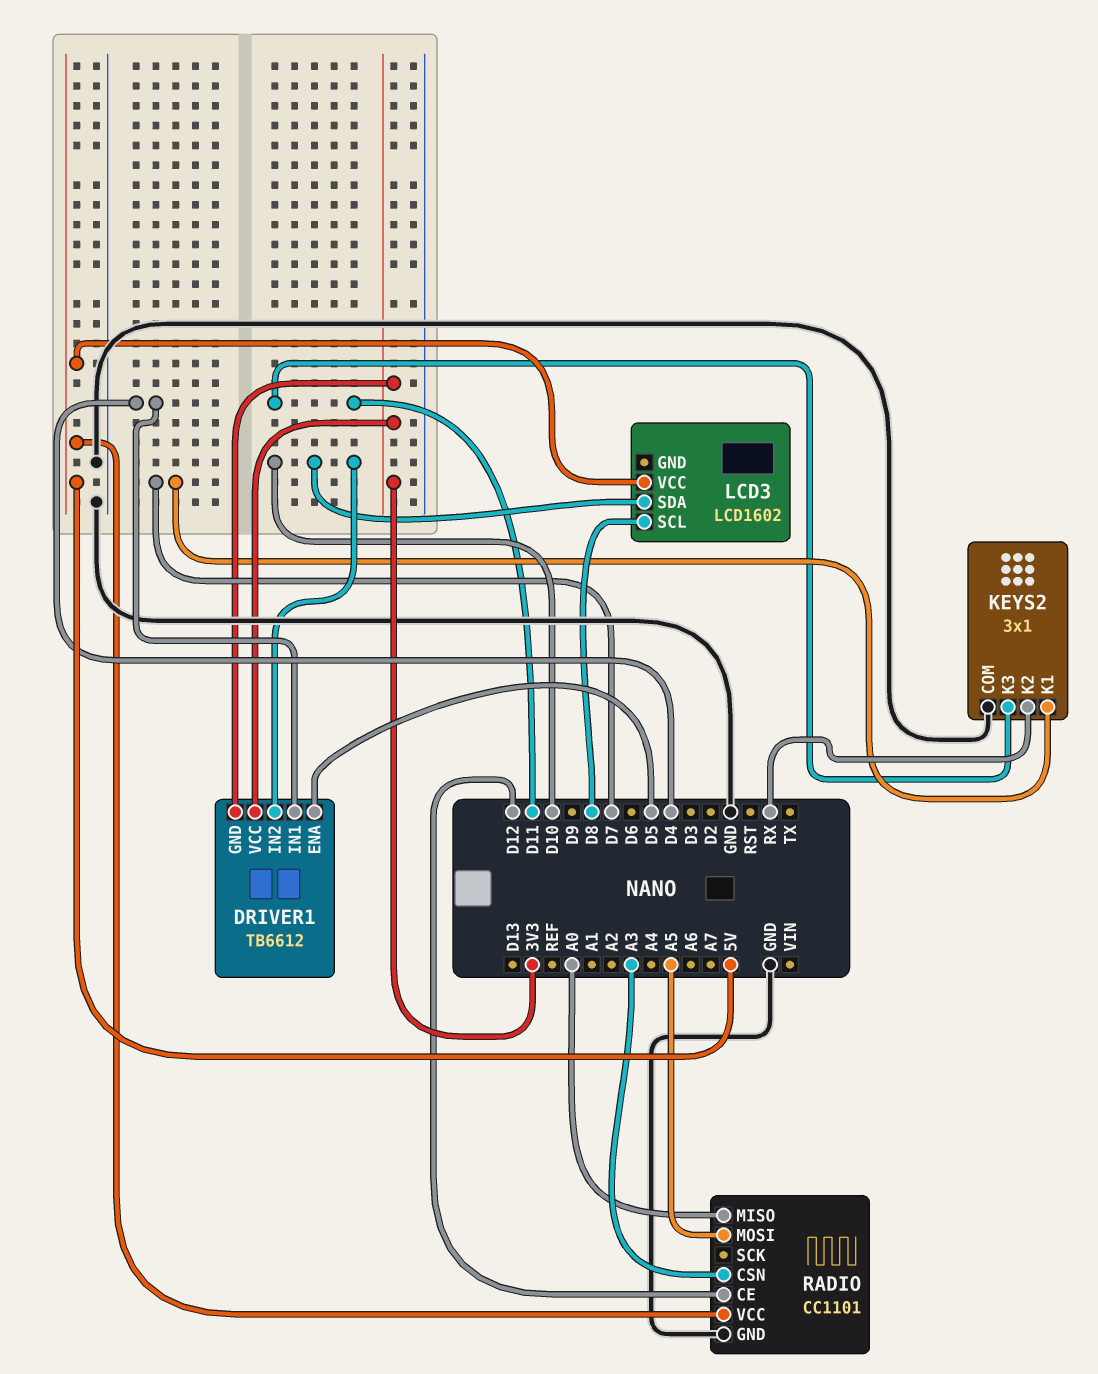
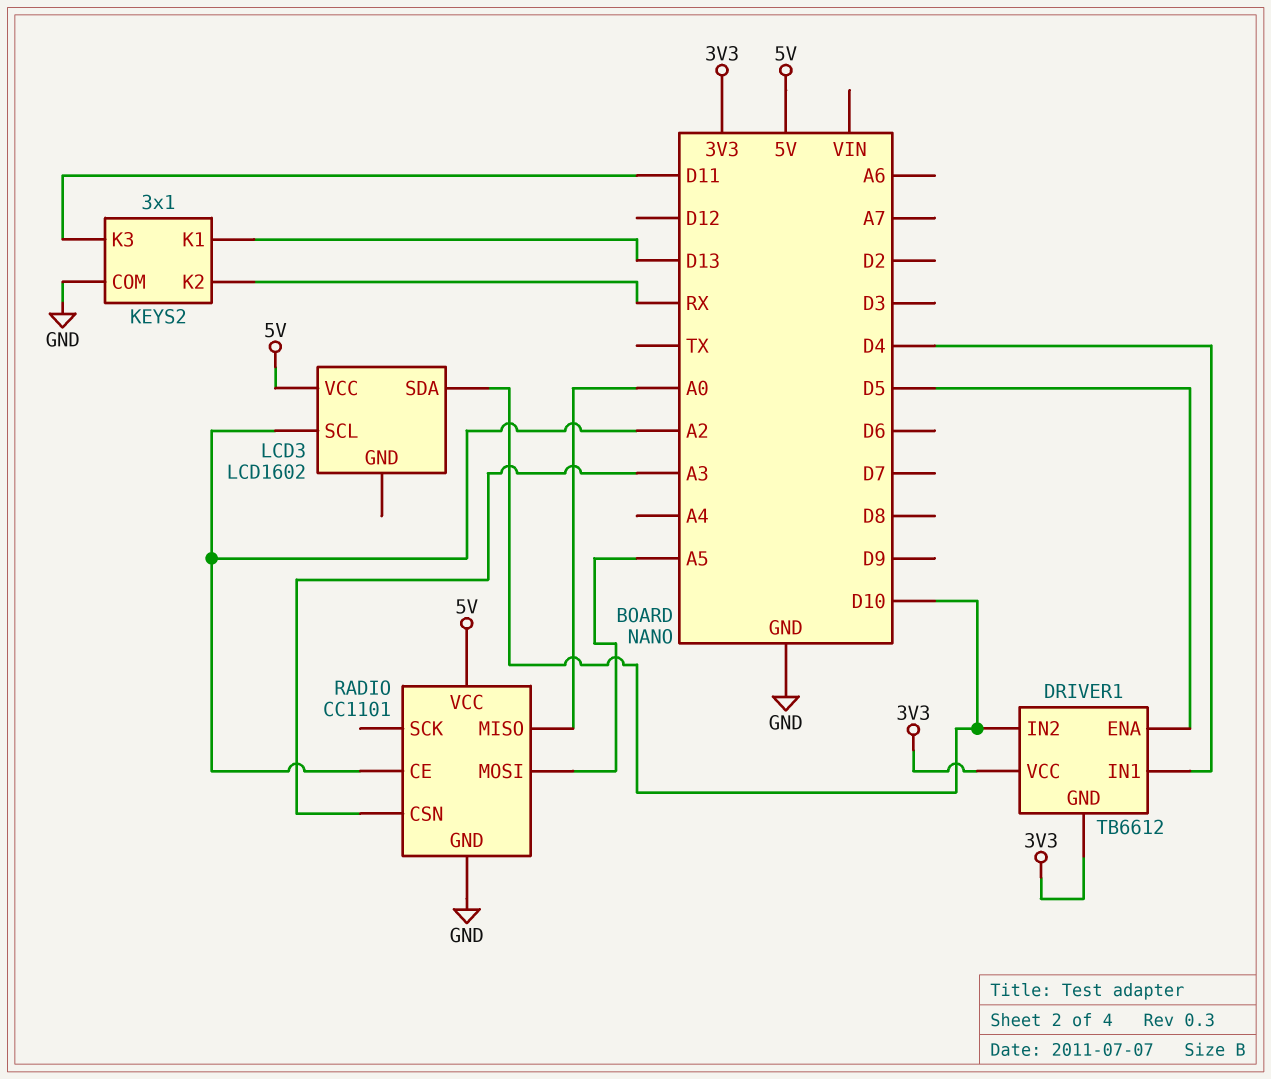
KEYS2 pin K1: D7 -> D13
LCD3 pin SCL: D8 -> A2
RADIO pin CE: D12 -> A2

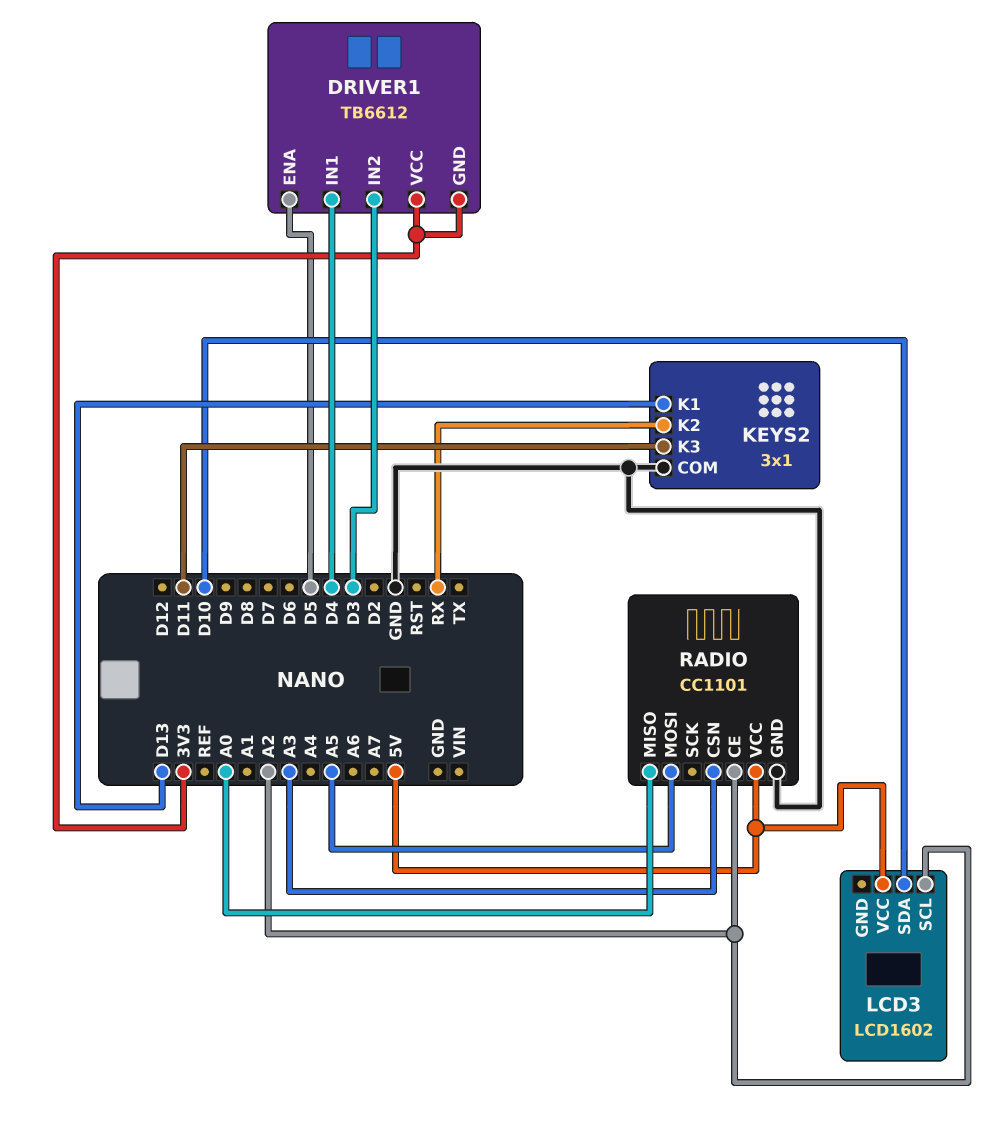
DRIVER1 pin IN2: D10 -> D3

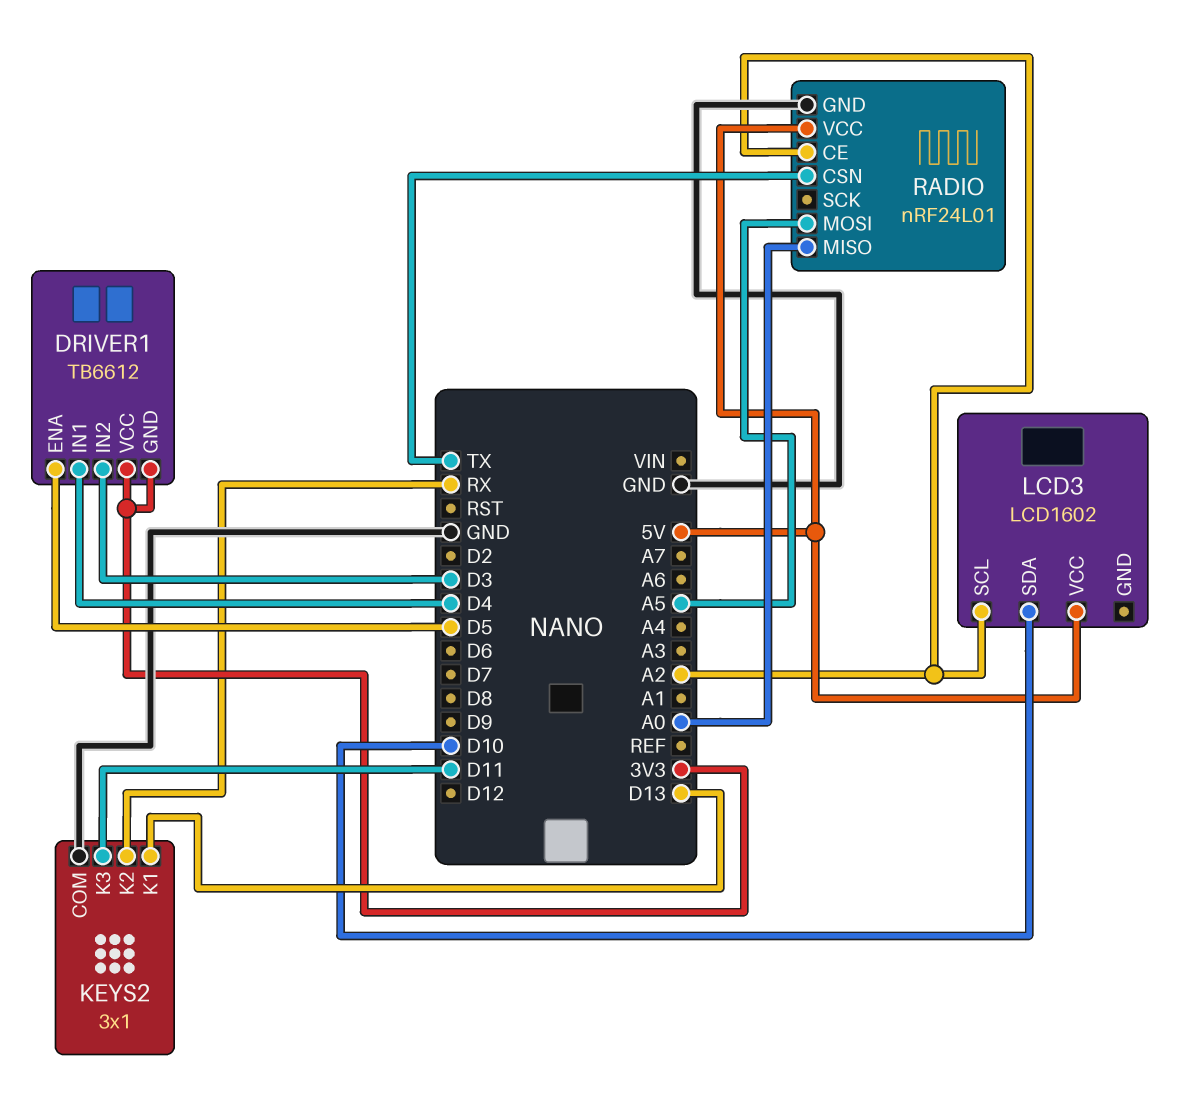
RADIO: CC1101 -> nRF24L01
RADIO pin CSN: A3 -> TX

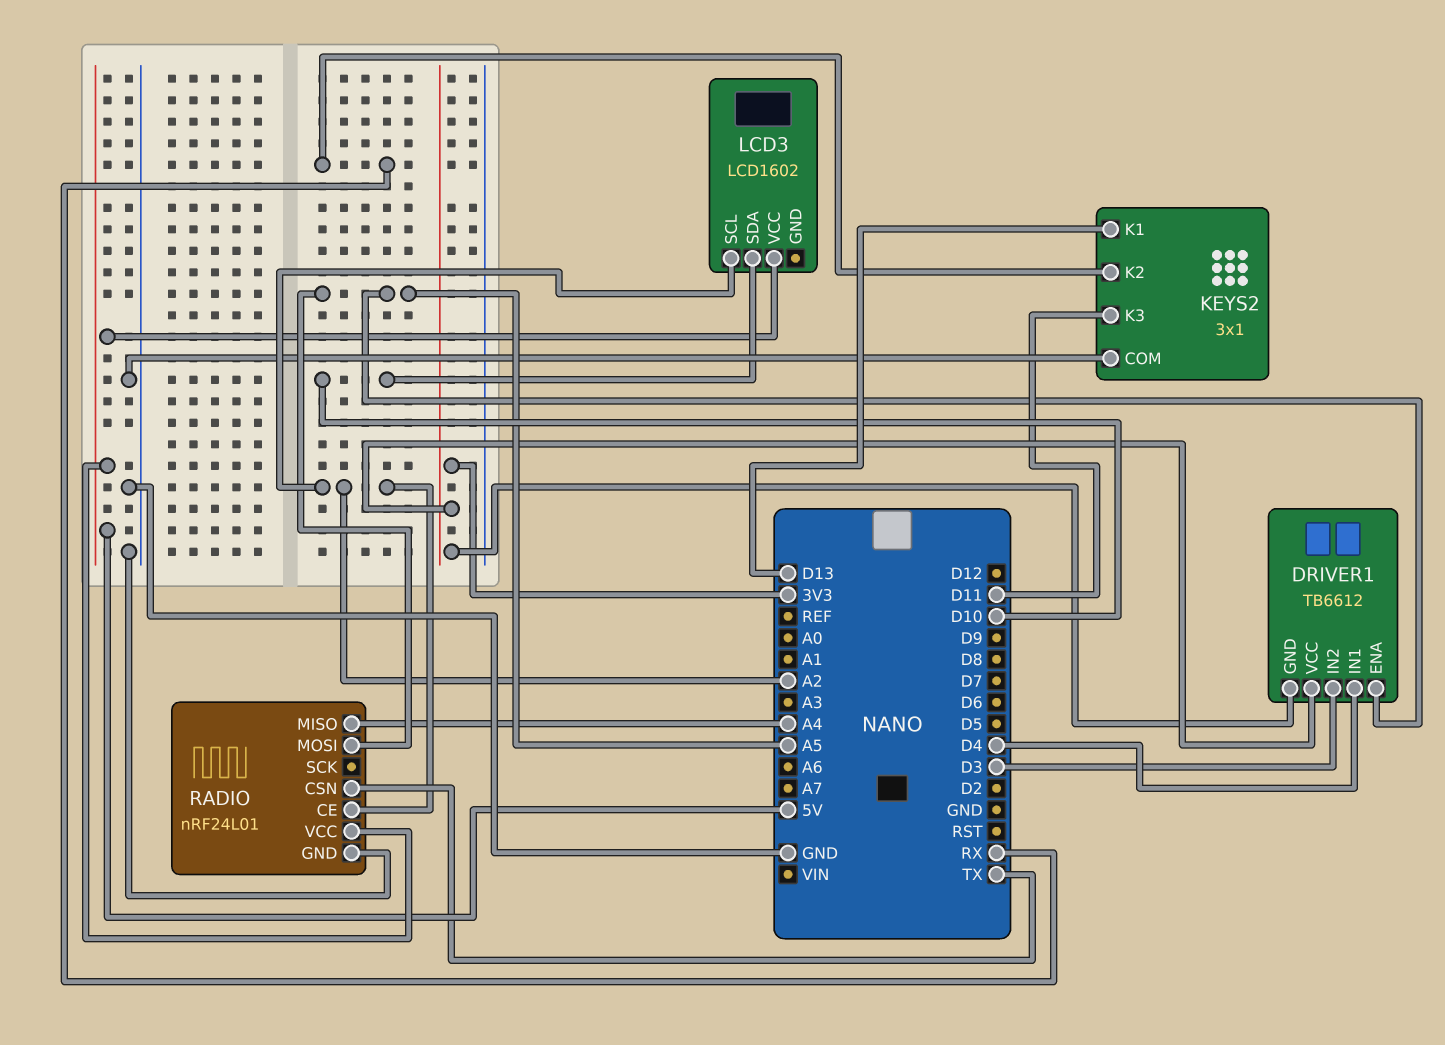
DRIVER1 pin ENA: D5 -> A5
RADIO pin MISO: A0 -> A4

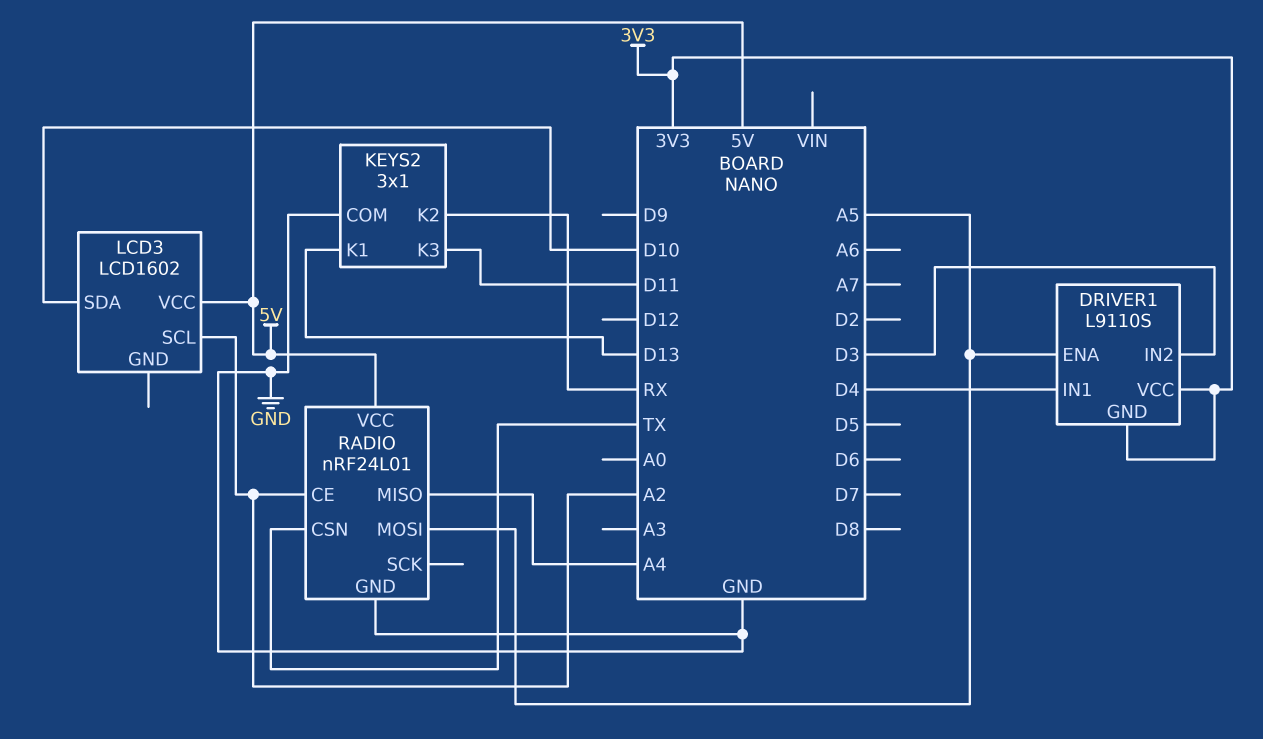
DRIVER1: TB6612 -> L9110S

